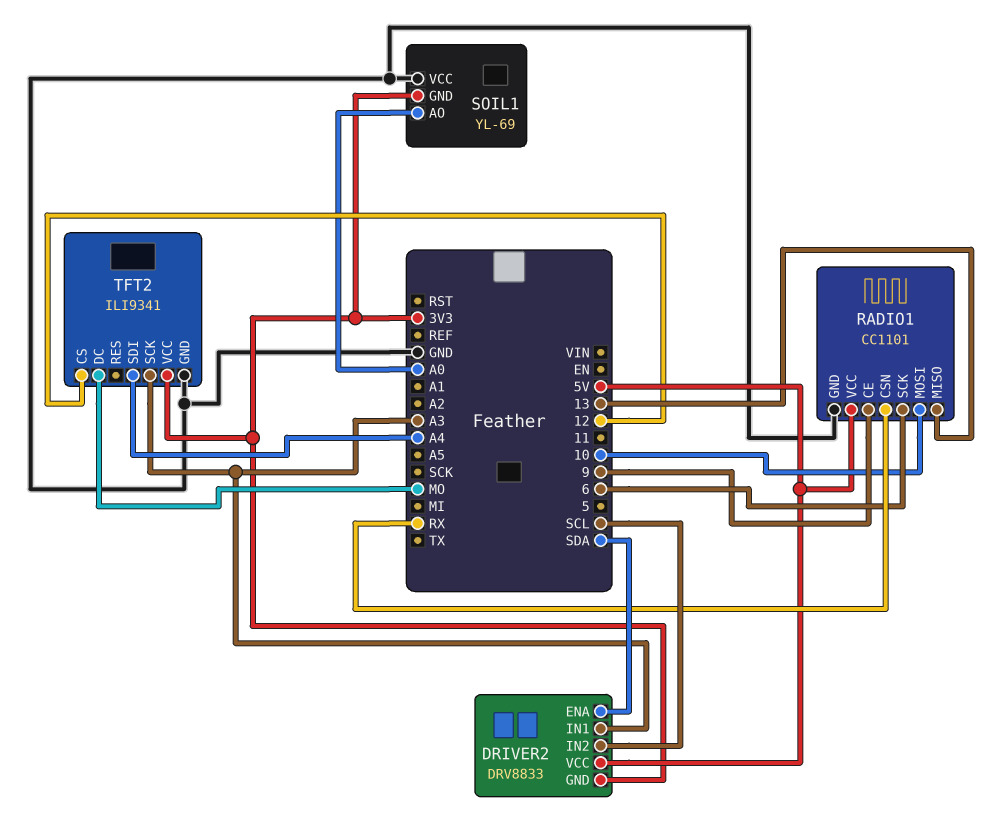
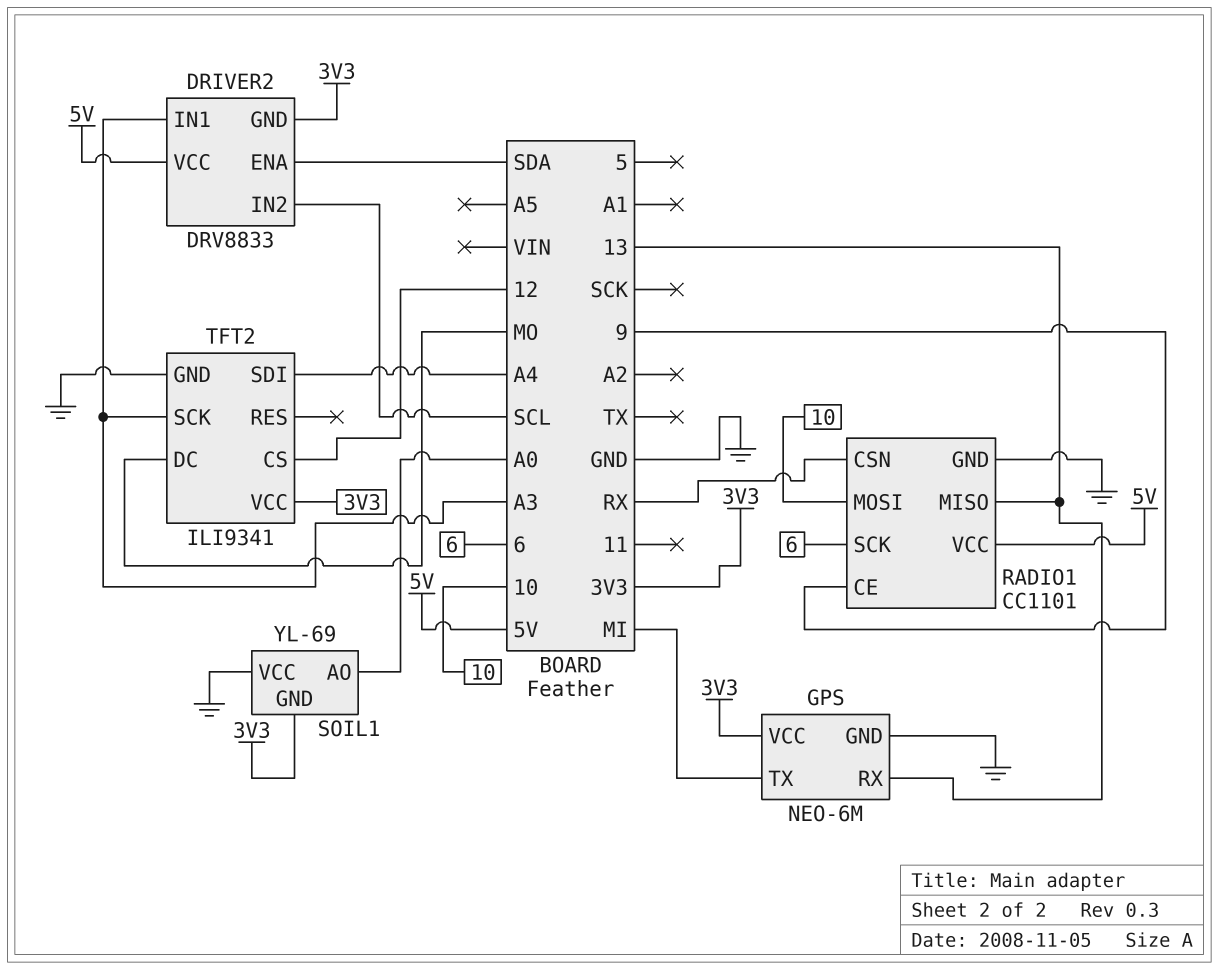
GPS: none -> NEO-6M
GPS pin GND: none -> GND
GPS pin RX: none -> 13
GPS pin TX: none -> MI
GPS pin VCC: none -> 3V3

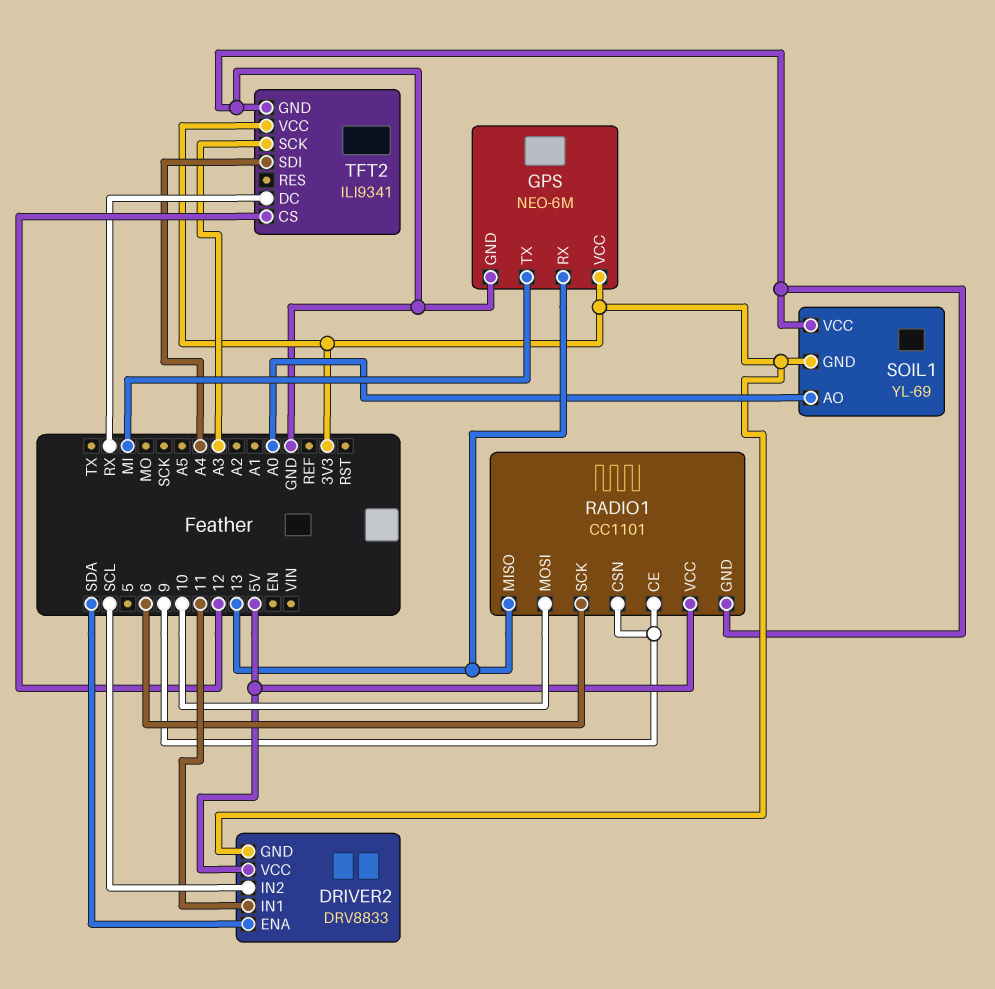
DRIVER2 pin IN1: A3 -> 11
RADIO1 pin CSN: RX -> 9
TFT2 pin DC: MO -> RX

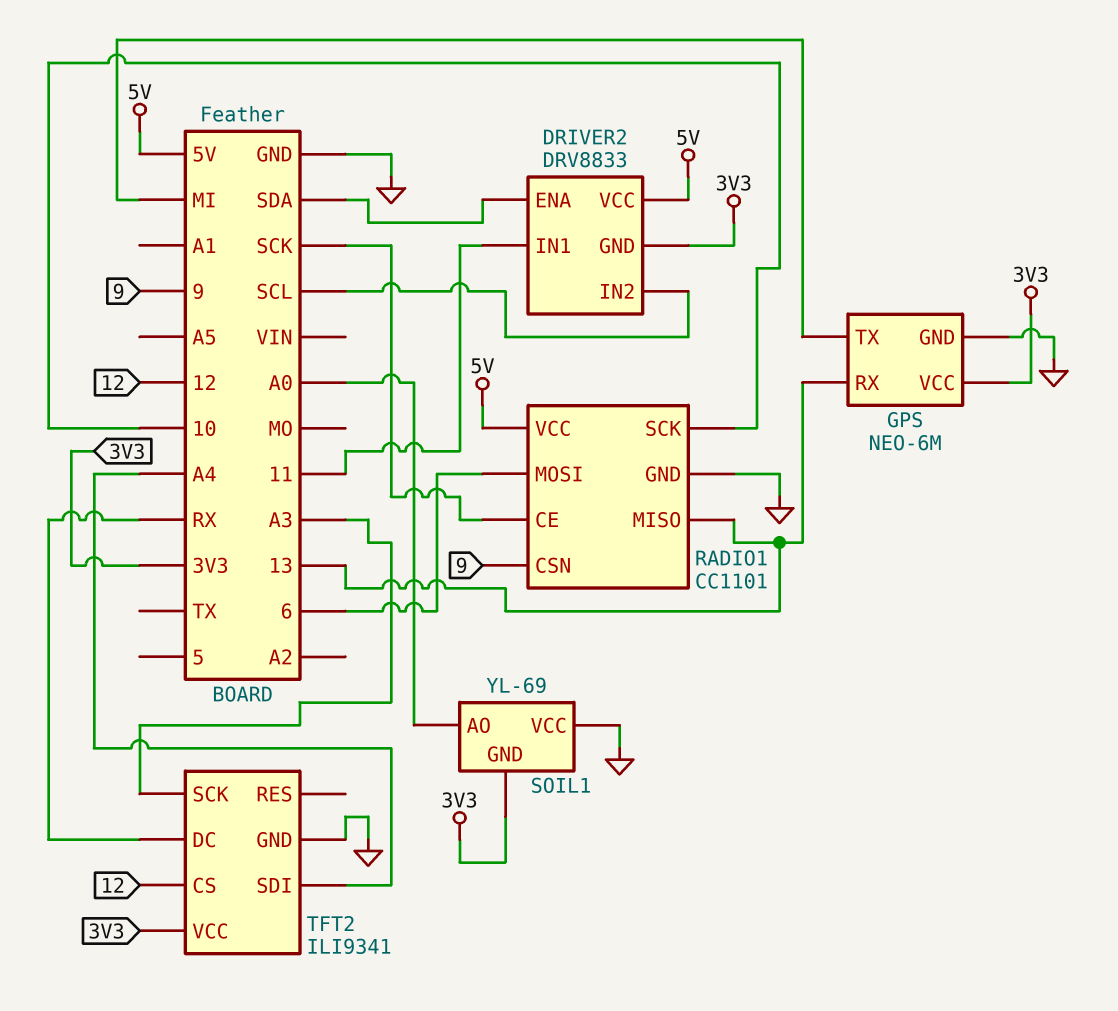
RADIO1 pin CE: 9 -> SCK
RADIO1 pin MOSI: 10 -> 6
RADIO1 pin SCK: 6 -> 10

